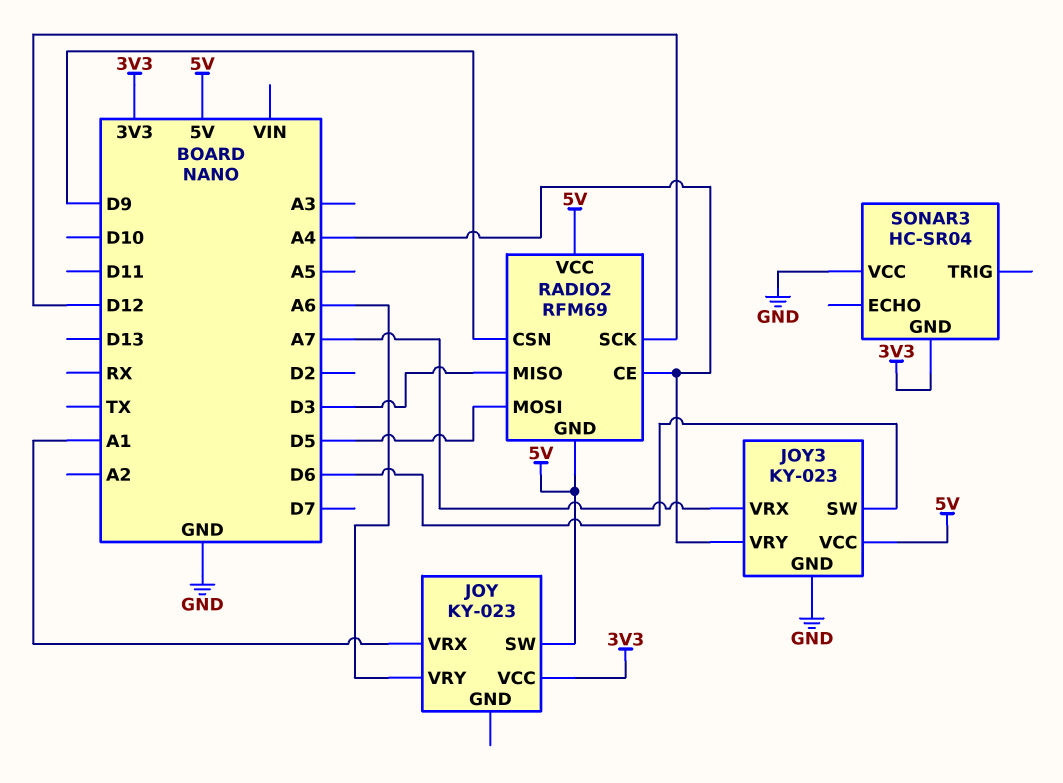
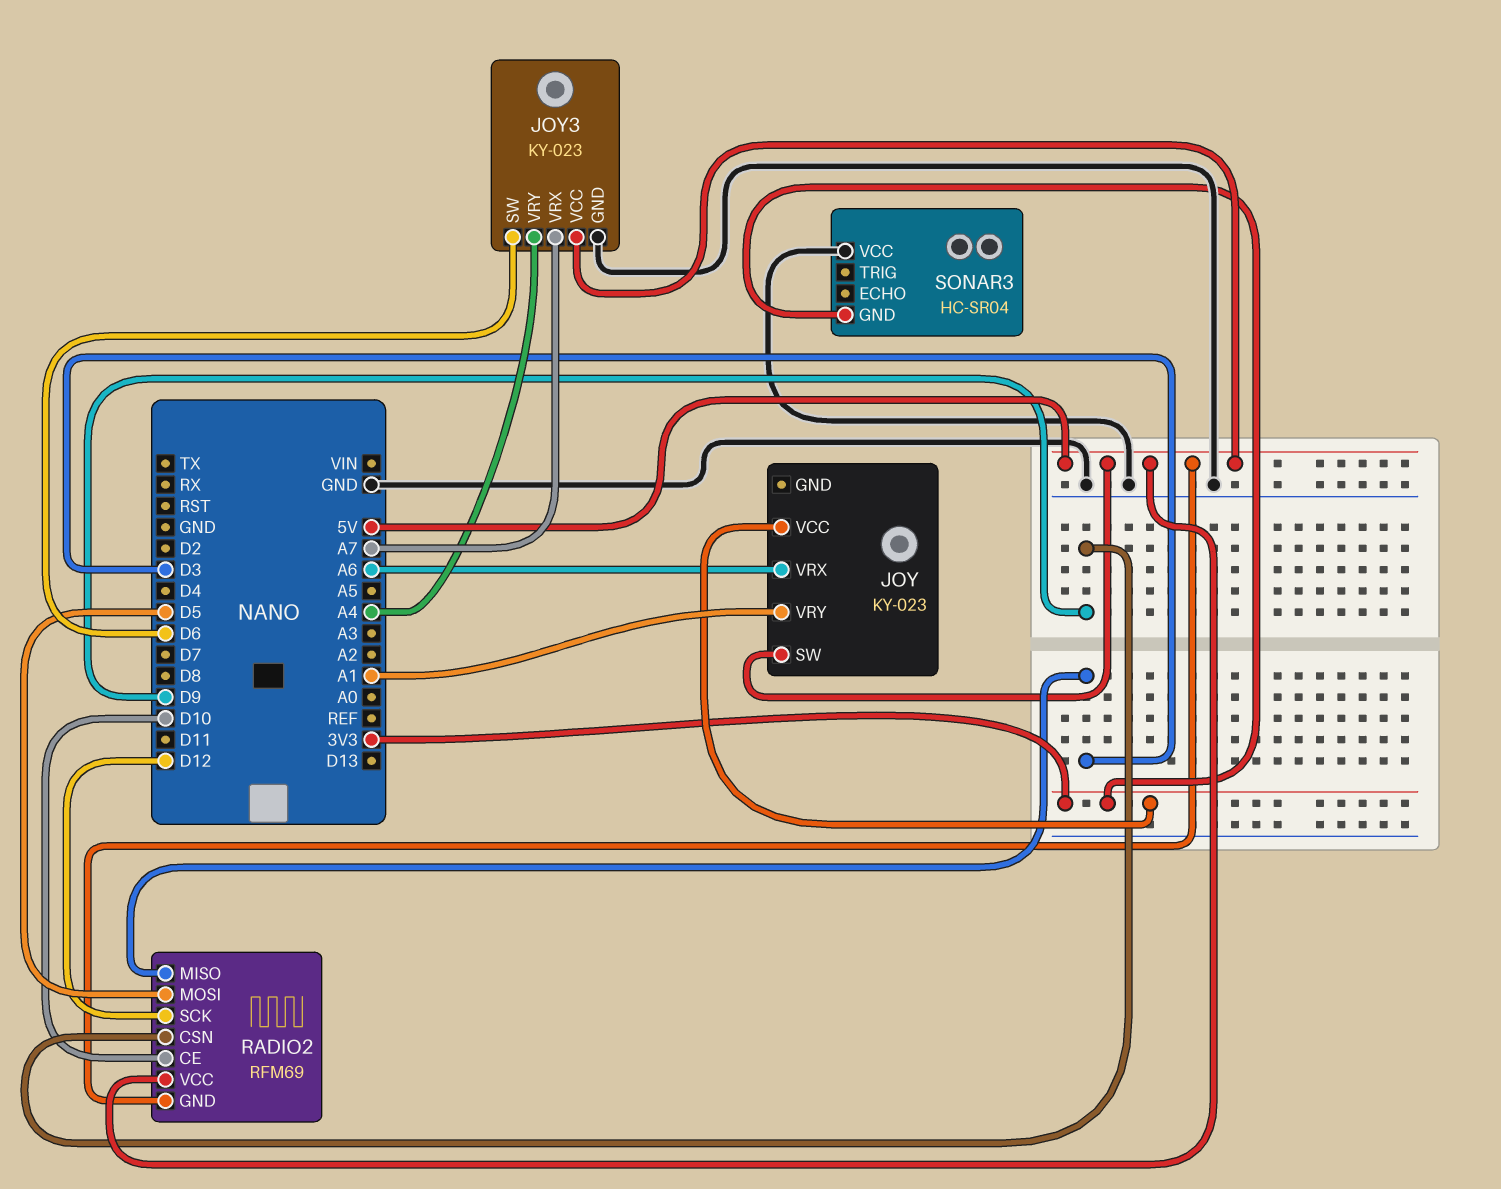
JOY pin VRX: A1 -> A6
JOY pin VRY: A6 -> A1
RADIO2 pin CE: A4 -> D10

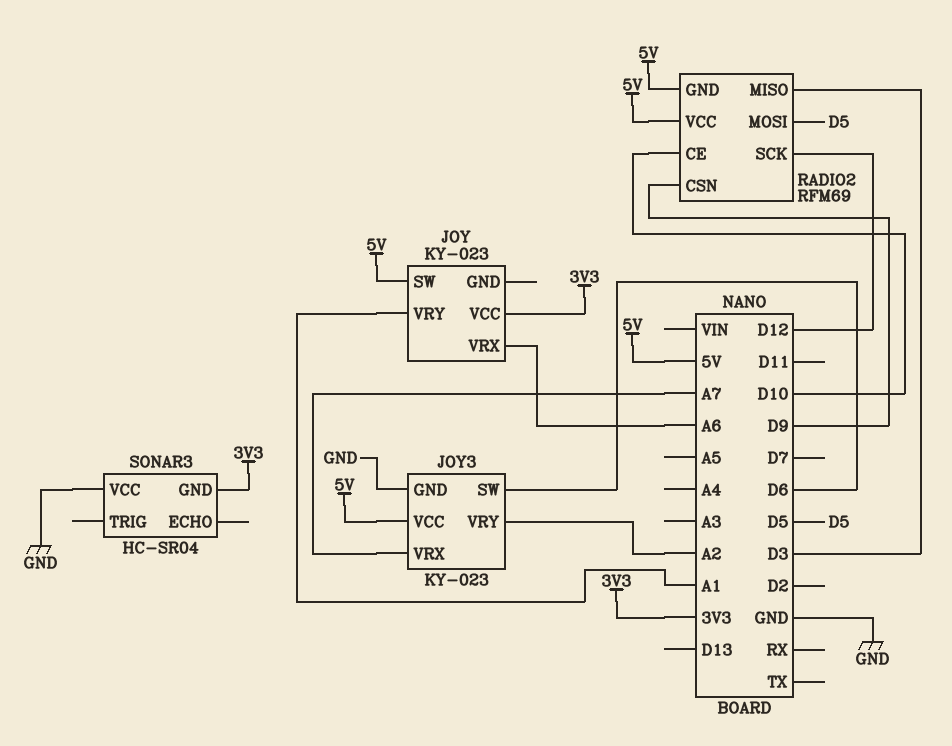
JOY3 pin VRY: A4 -> A2

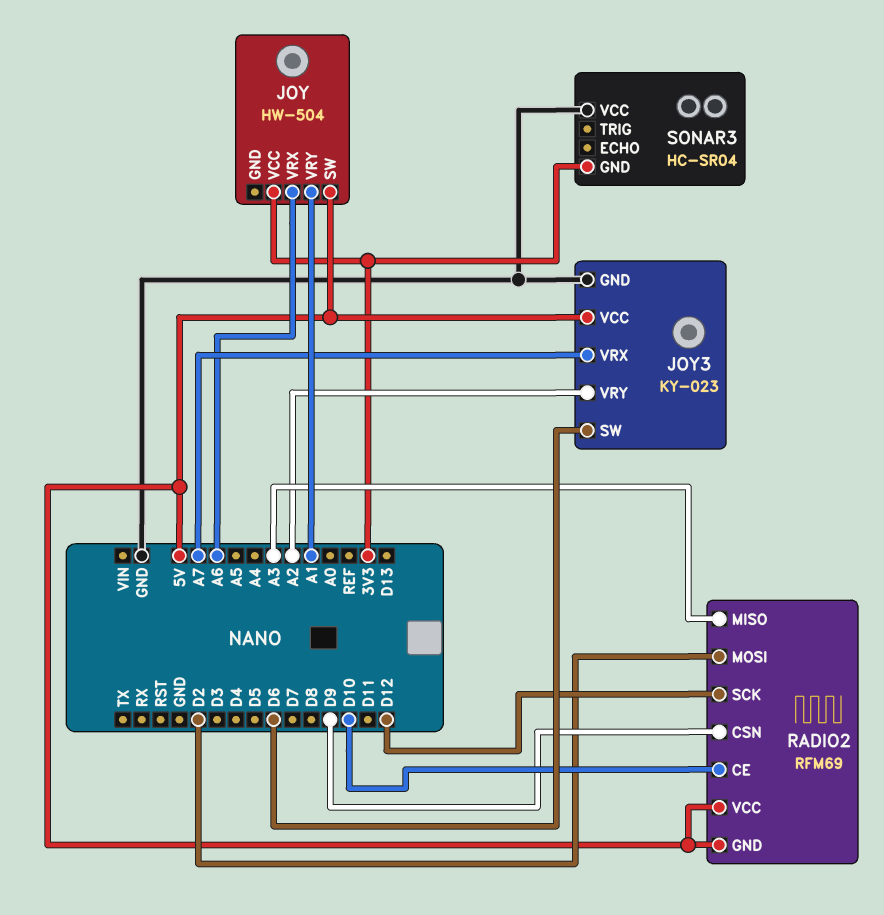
JOY: KY-023 -> HW-504
RADIO2 pin MISO: D3 -> A3
RADIO2 pin MOSI: D5 -> D2

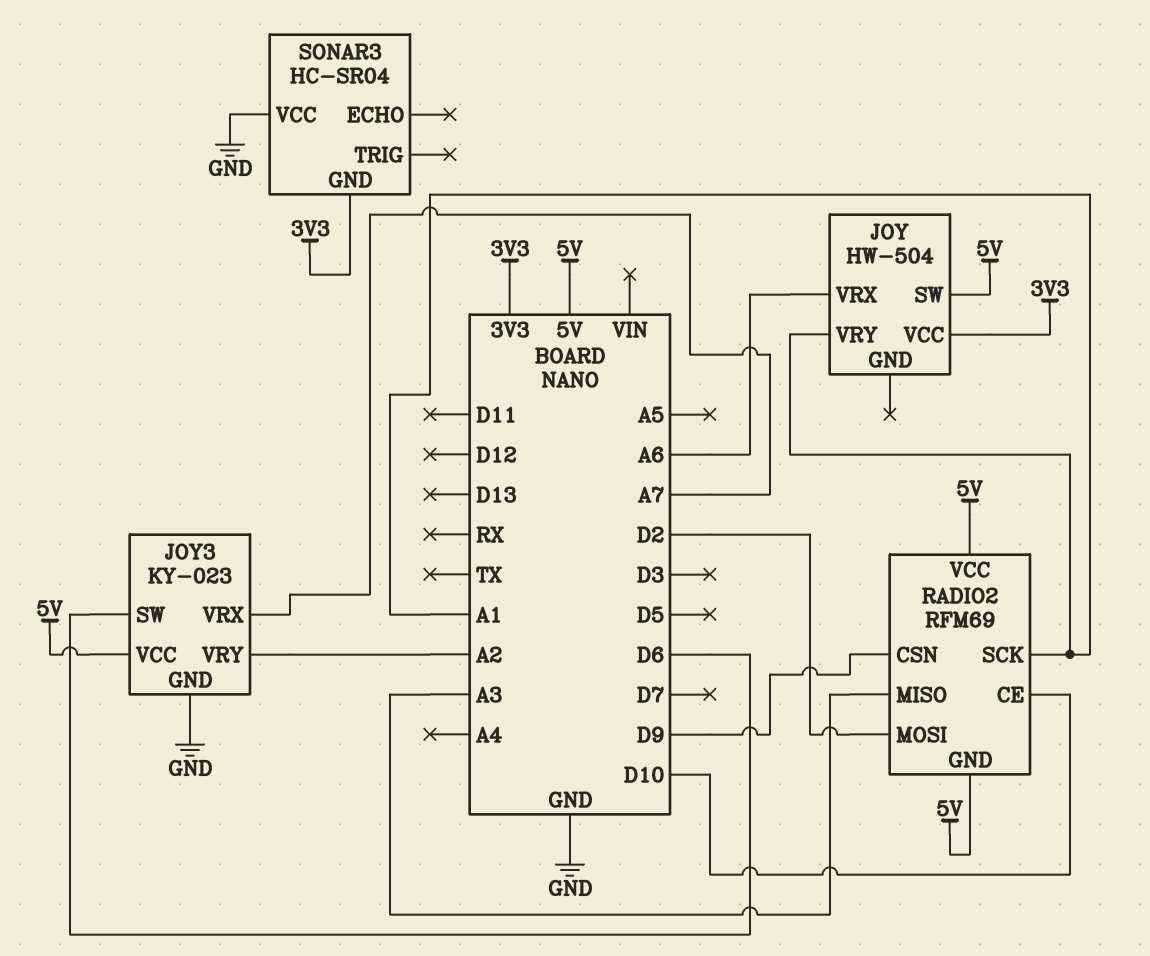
RADIO2 pin SCK: D12 -> A1

